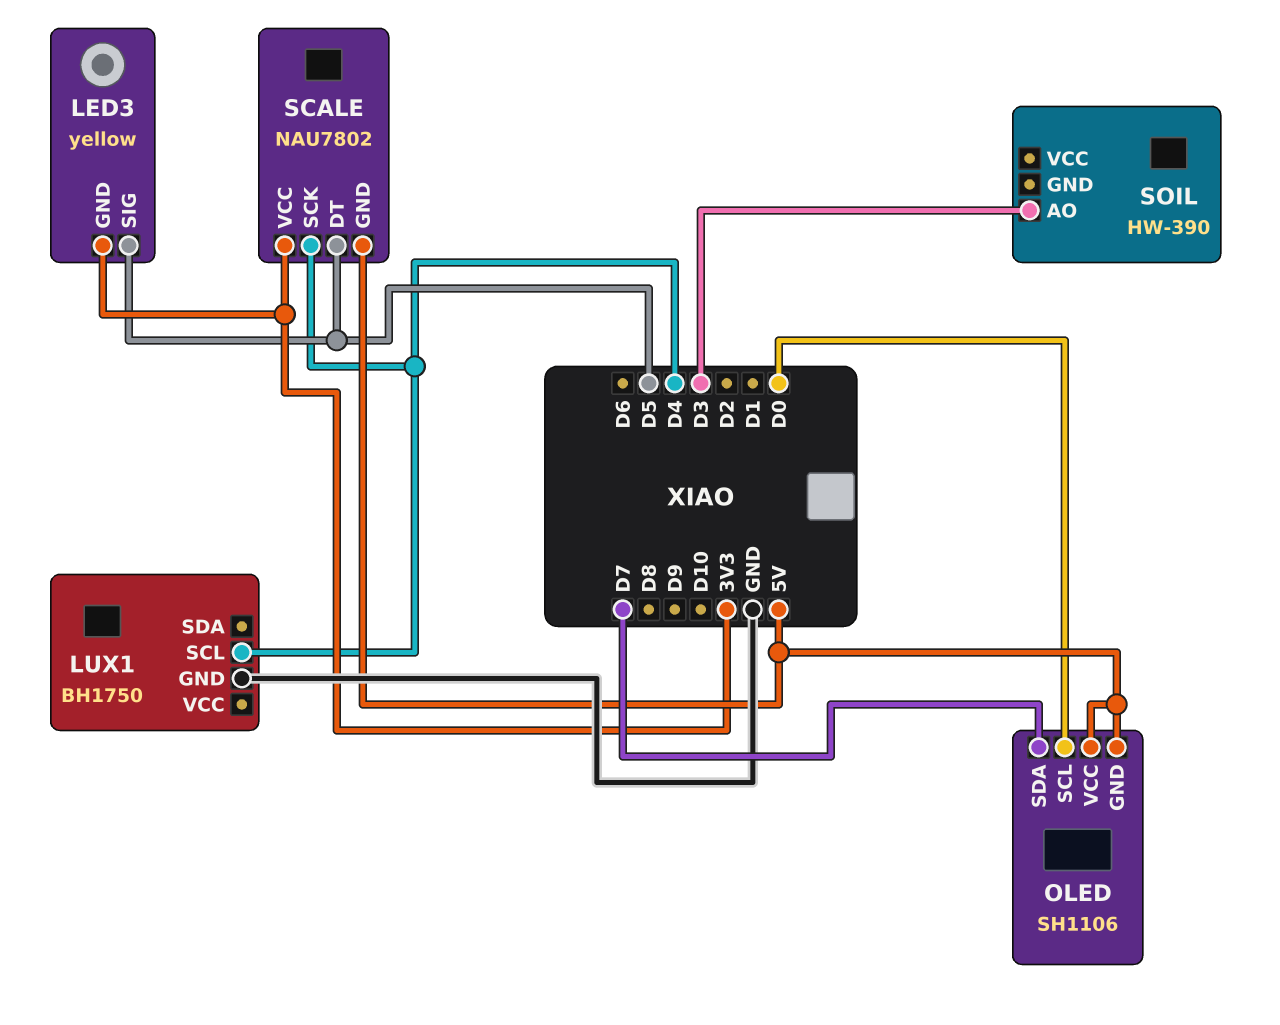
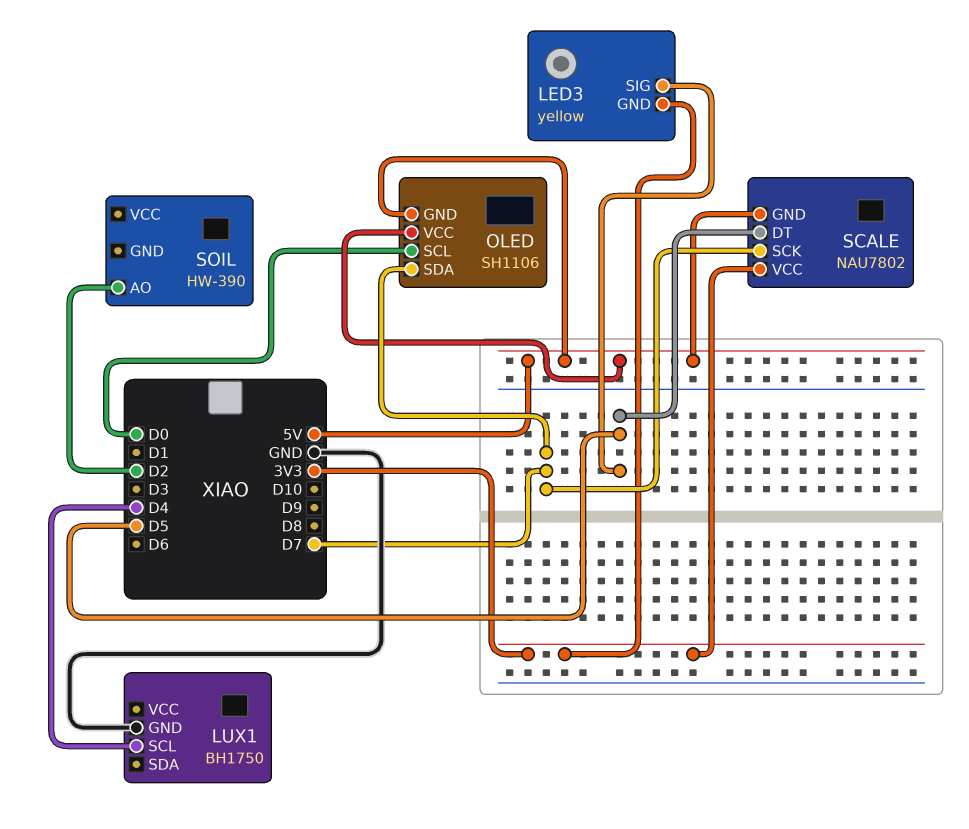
SCALE pin SCK: D4 -> D7
SOIL pin AO: D3 -> D2

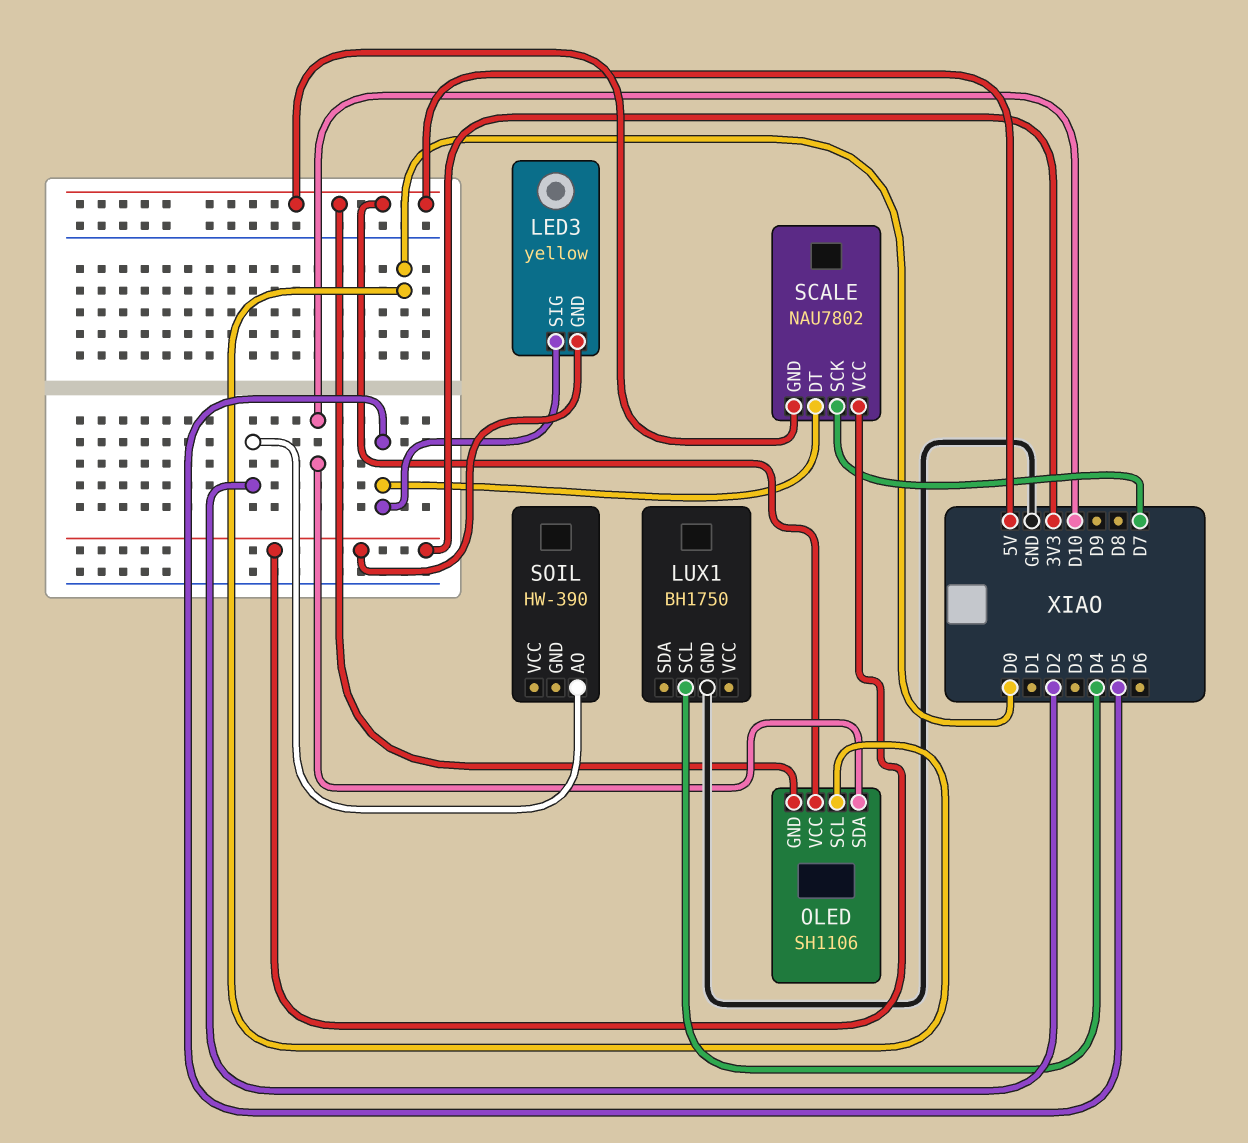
OLED pin SDA: D7 -> D10

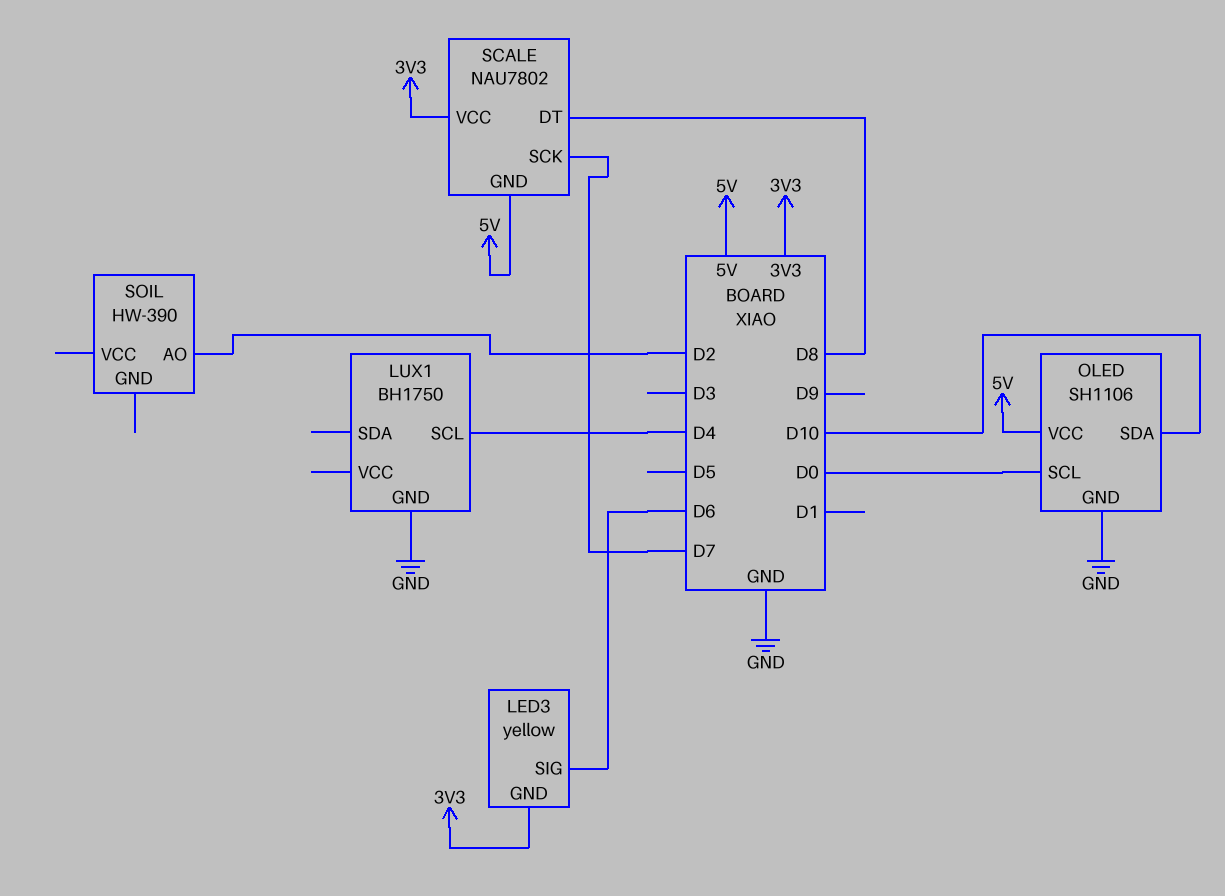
LED3 pin SIG: D5 -> D6
OLED pin GND: 5V -> GND
SCALE pin DT: D5 -> D8

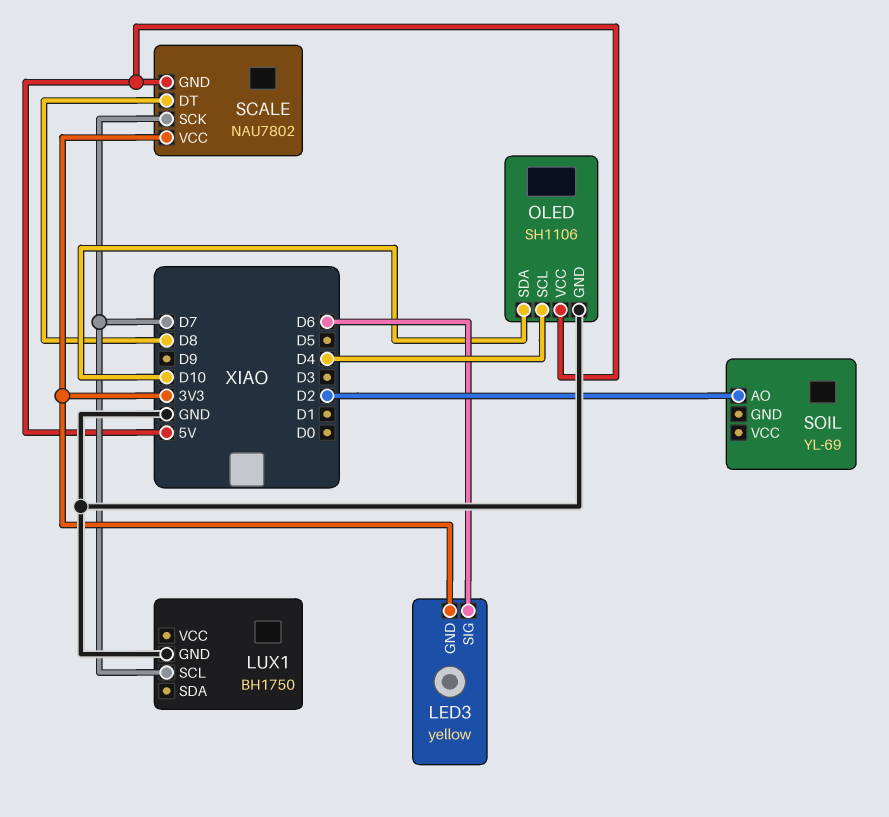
LUX1 pin SCL: D4 -> D7
OLED pin SCL: D0 -> D4
SOIL: HW-390 -> YL-69

